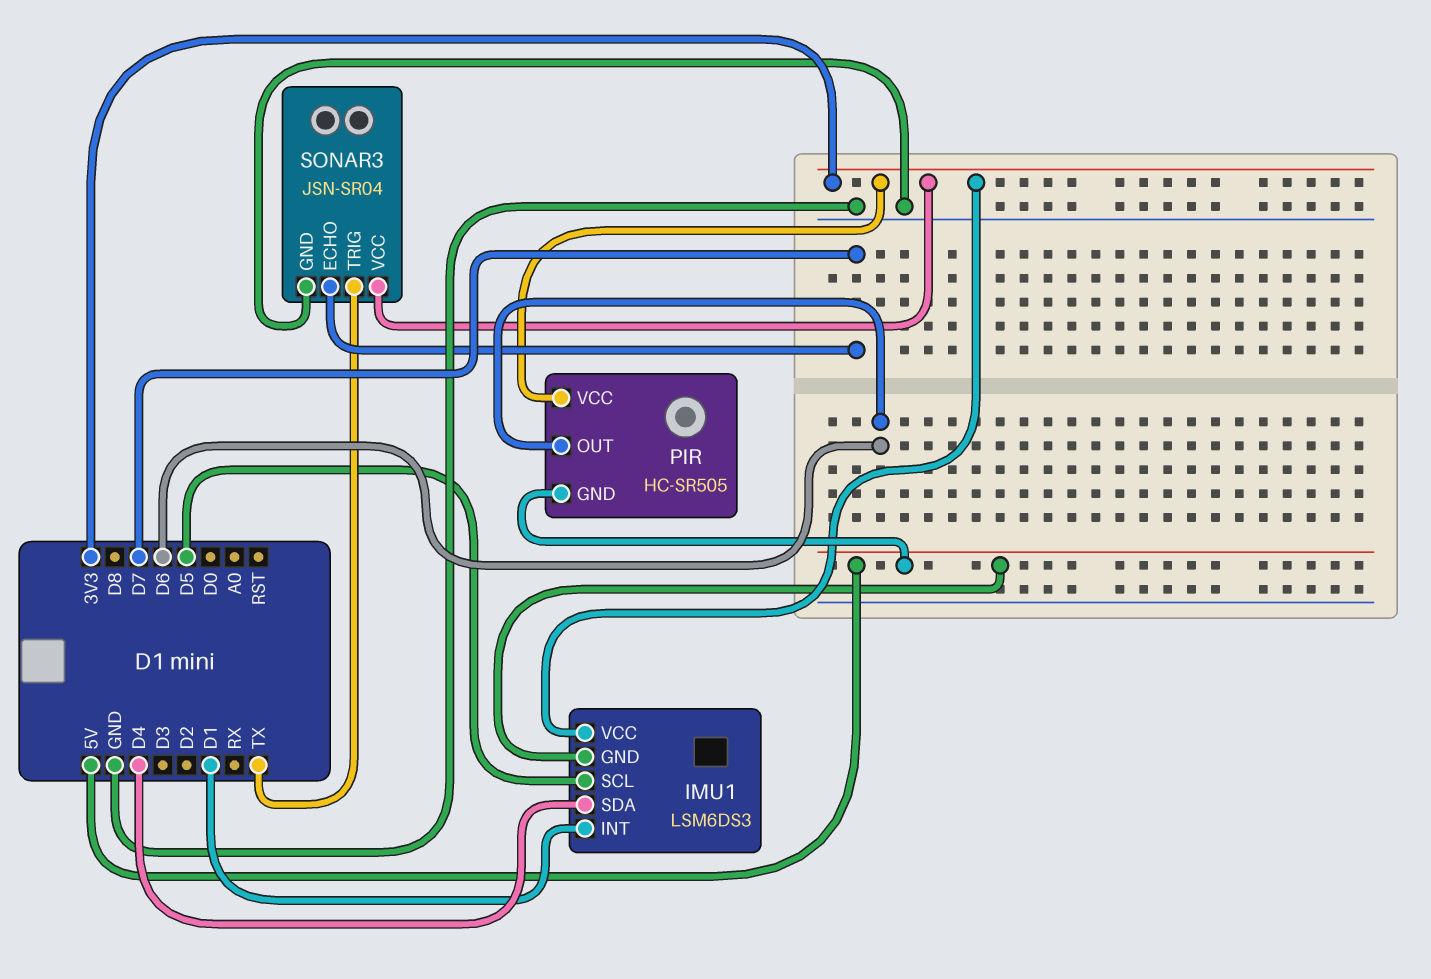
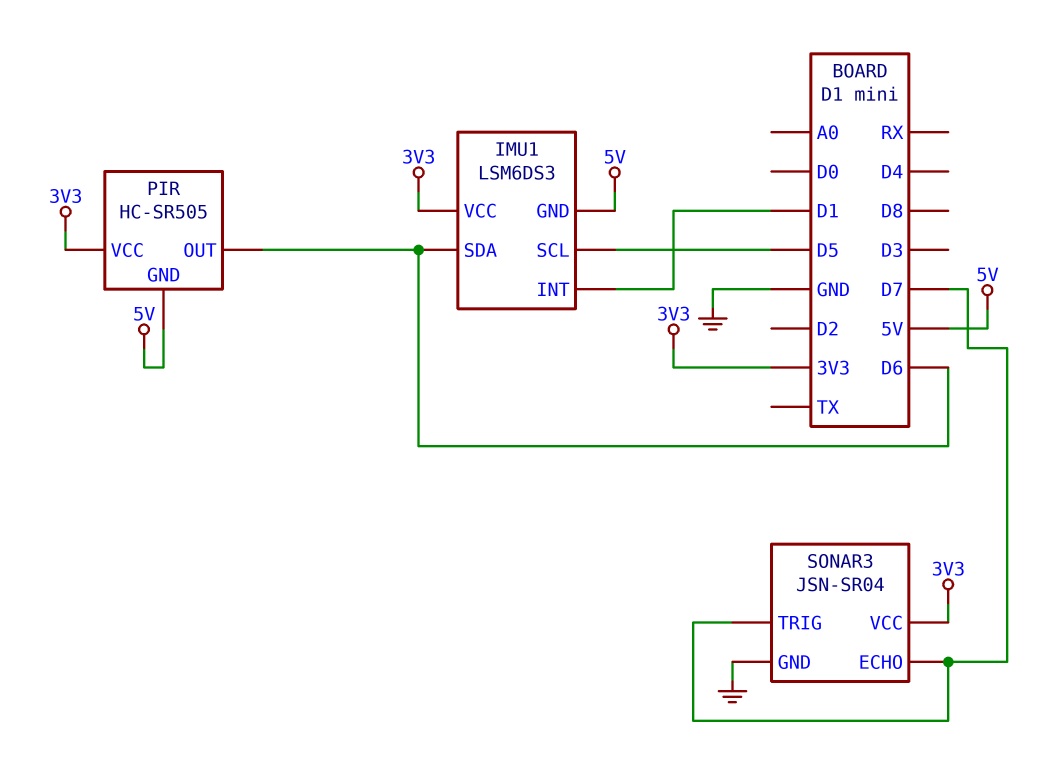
IMU1 pin SDA: D4 -> D6
SONAR3 pin TRIG: TX -> D7

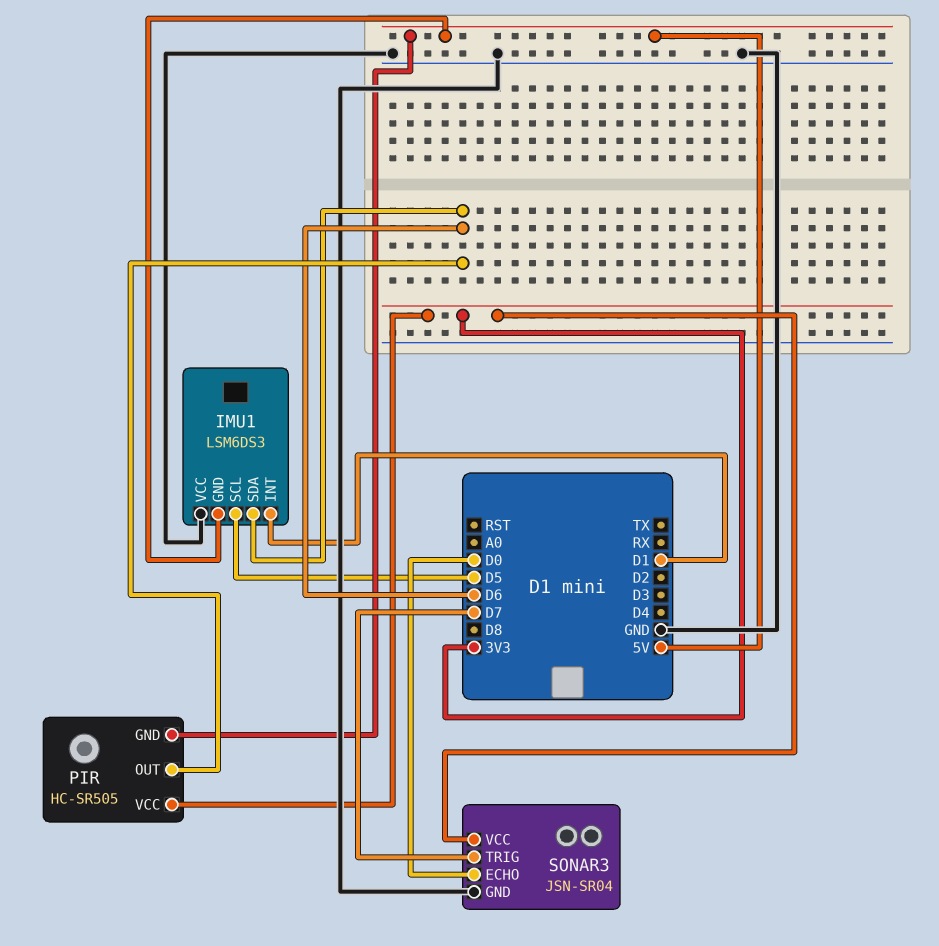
IMU1 pin VCC: 3V3 -> GND
SONAR3 pin ECHO: D7 -> D0

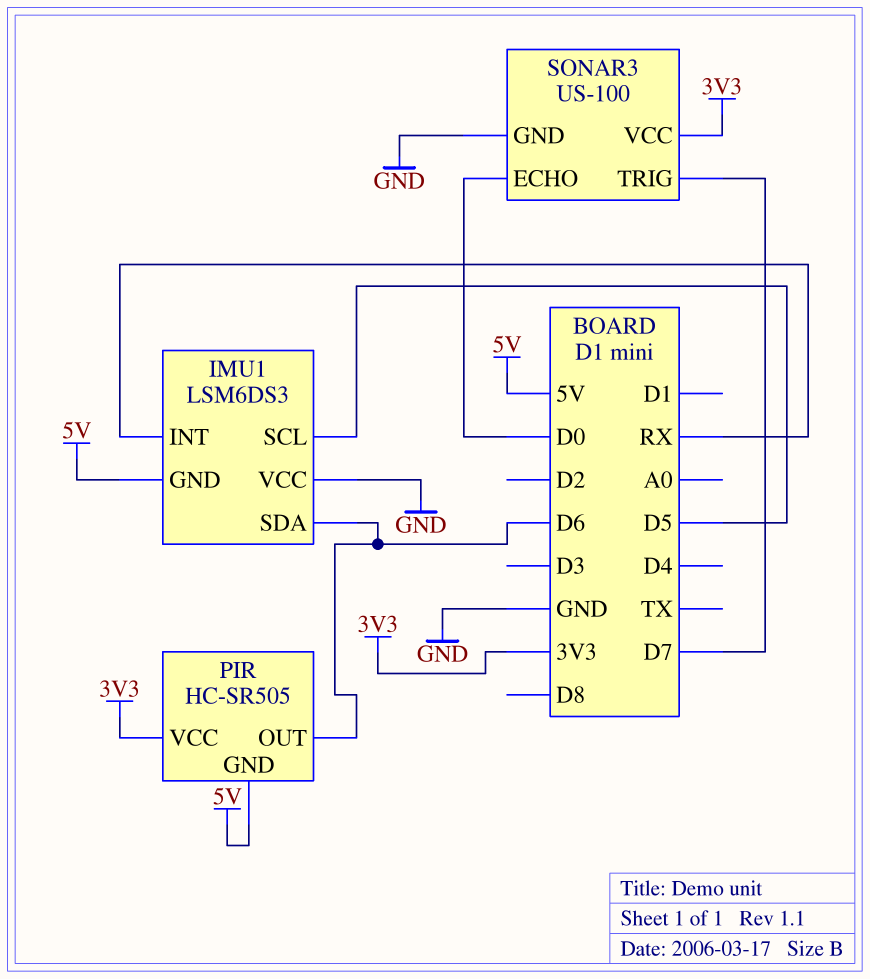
IMU1 pin INT: D1 -> RX
SONAR3: JSN-SR04 -> US-100

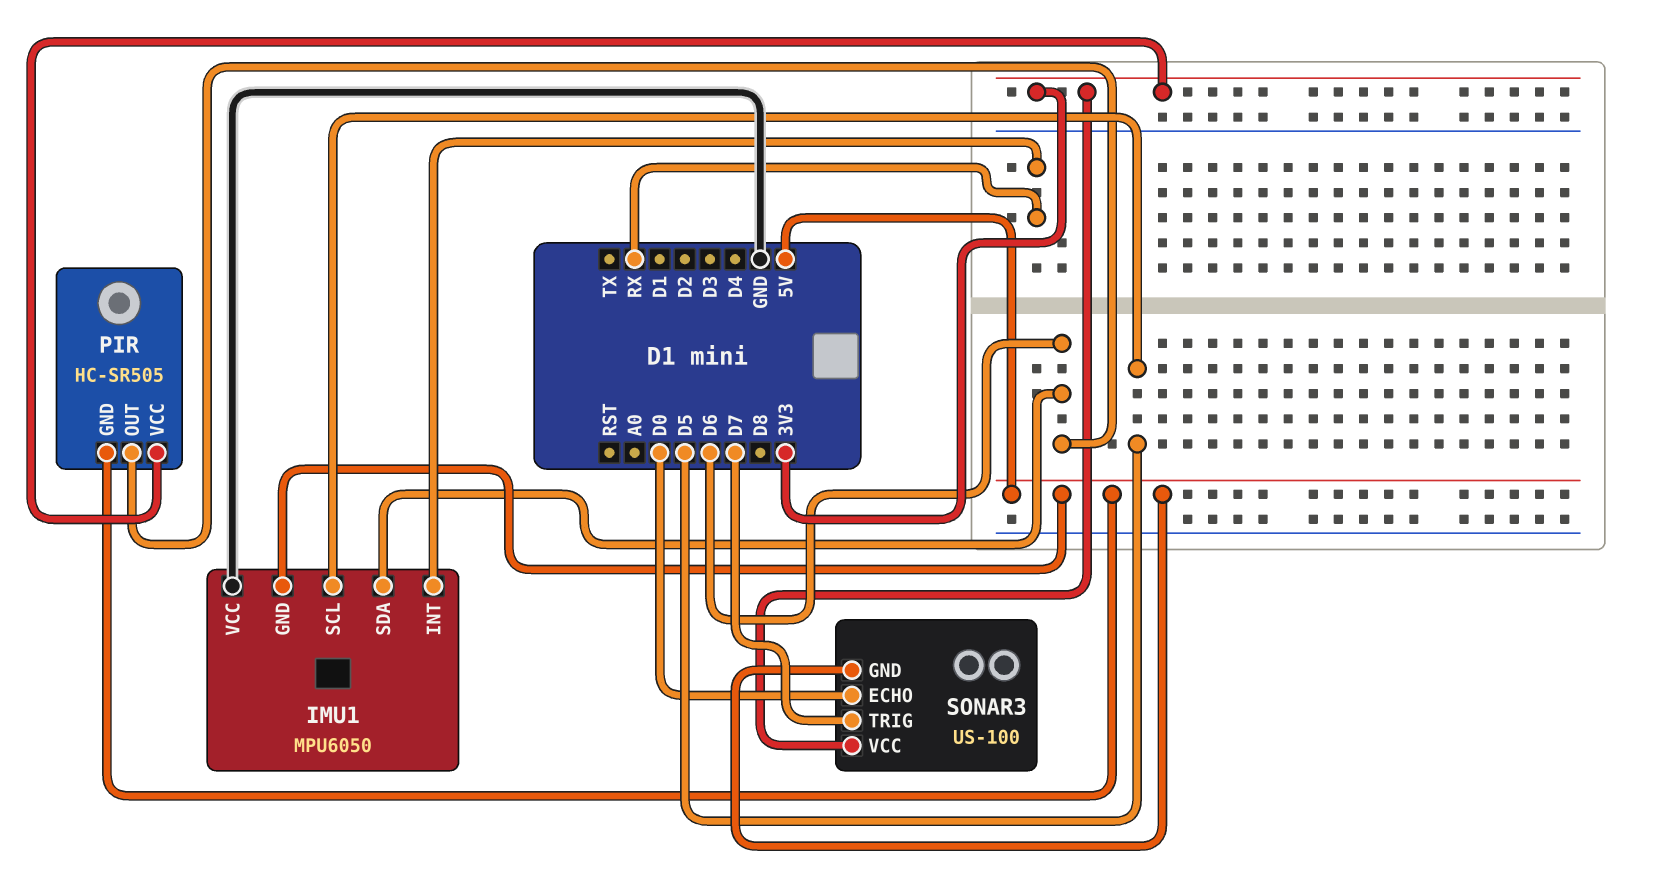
IMU1: LSM6DS3 -> MPU6050
SONAR3 pin GND: GND -> 5V

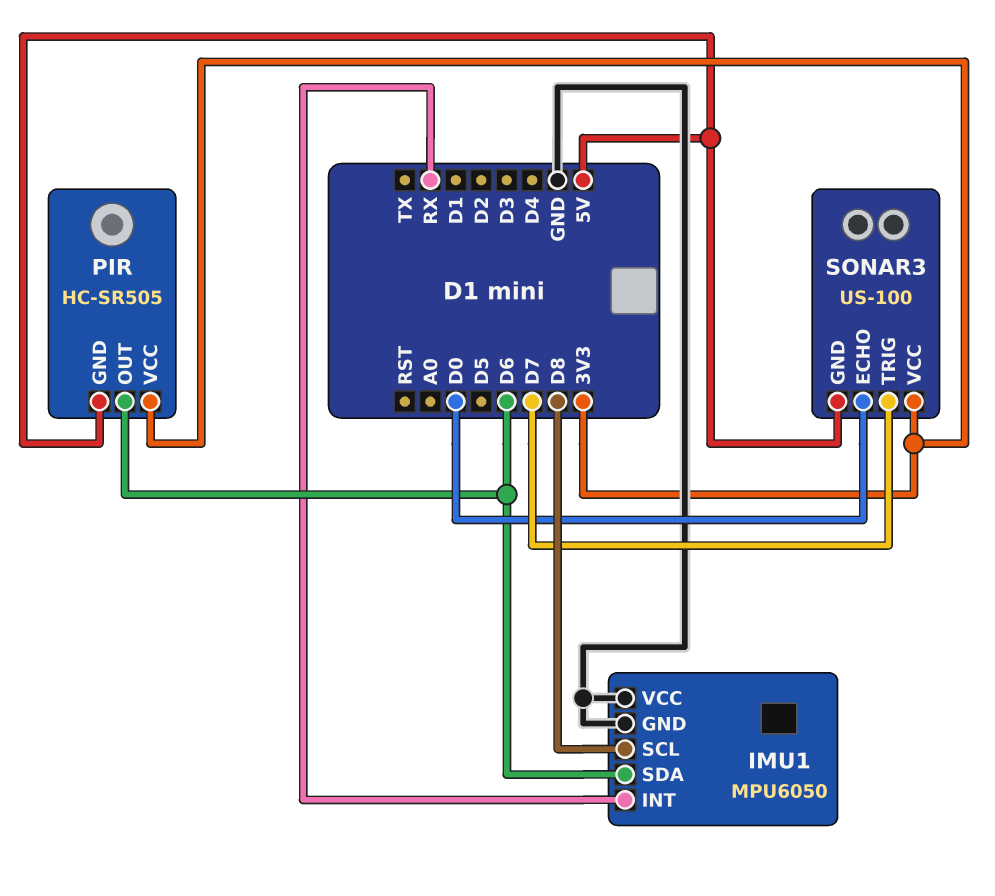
IMU1 pin GND: 5V -> GND
IMU1 pin SCL: D5 -> D8

